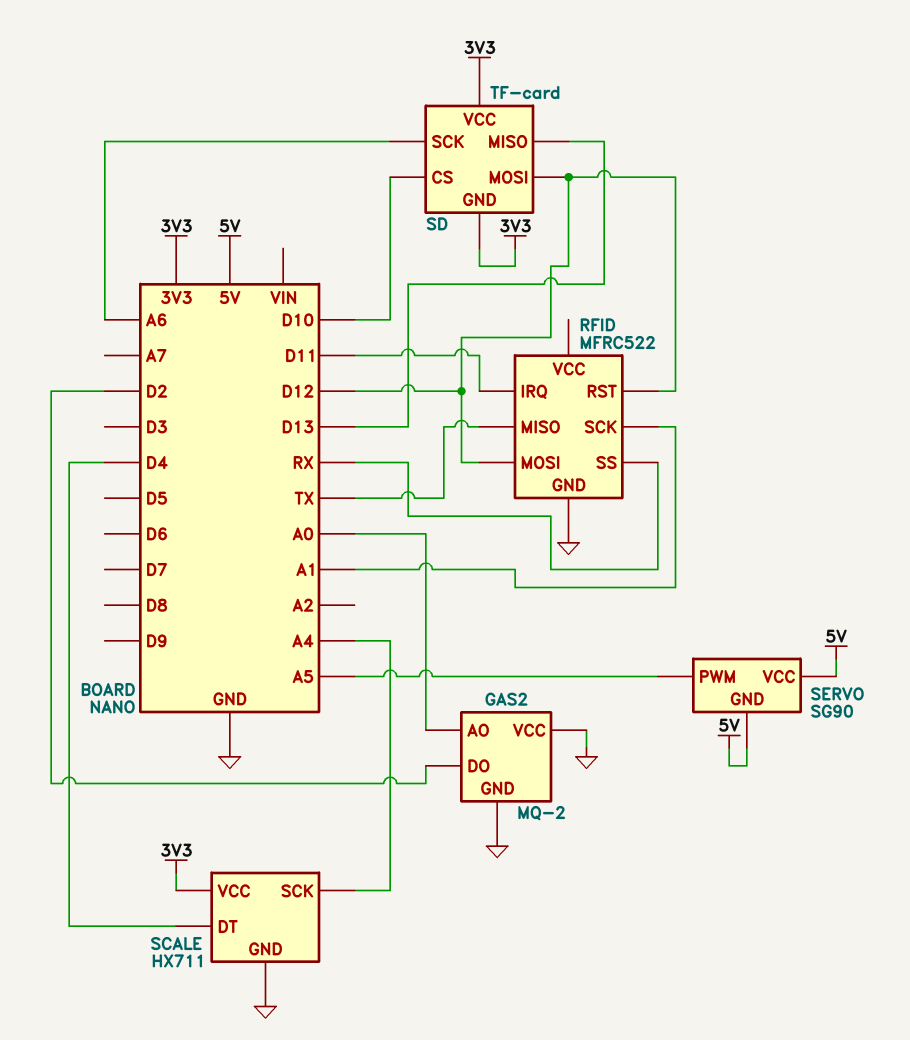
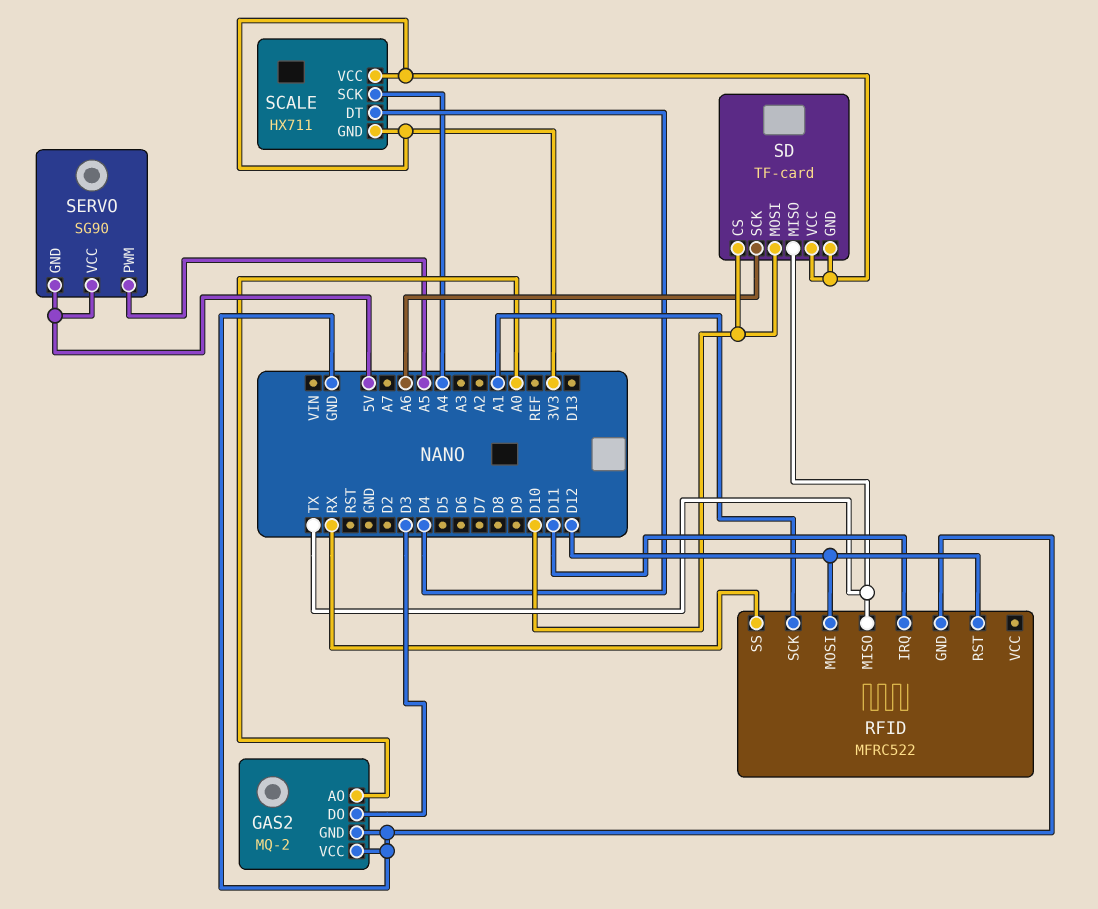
GAS2 pin DO: D2 -> D3
SCALE pin GND: GND -> 3V3
SD pin MISO: D13 -> TX
SD pin MOSI: D12 -> D10

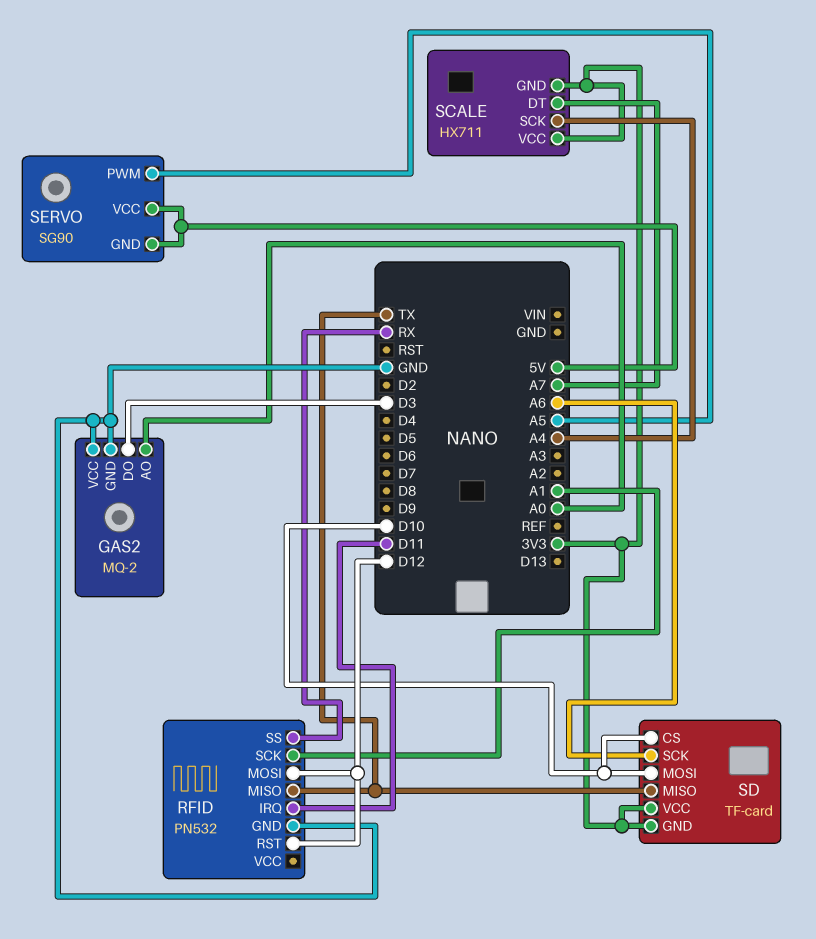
RFID: MFRC522 -> PN532
SCALE pin DT: D4 -> A7

